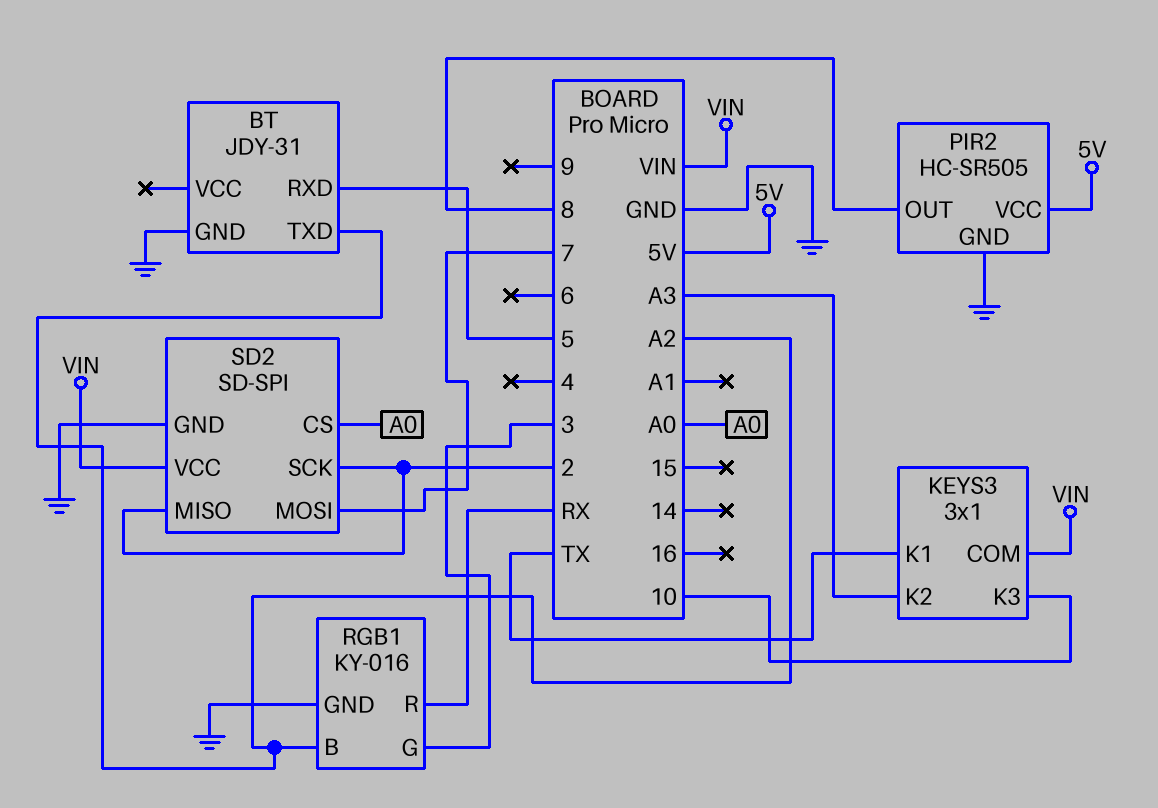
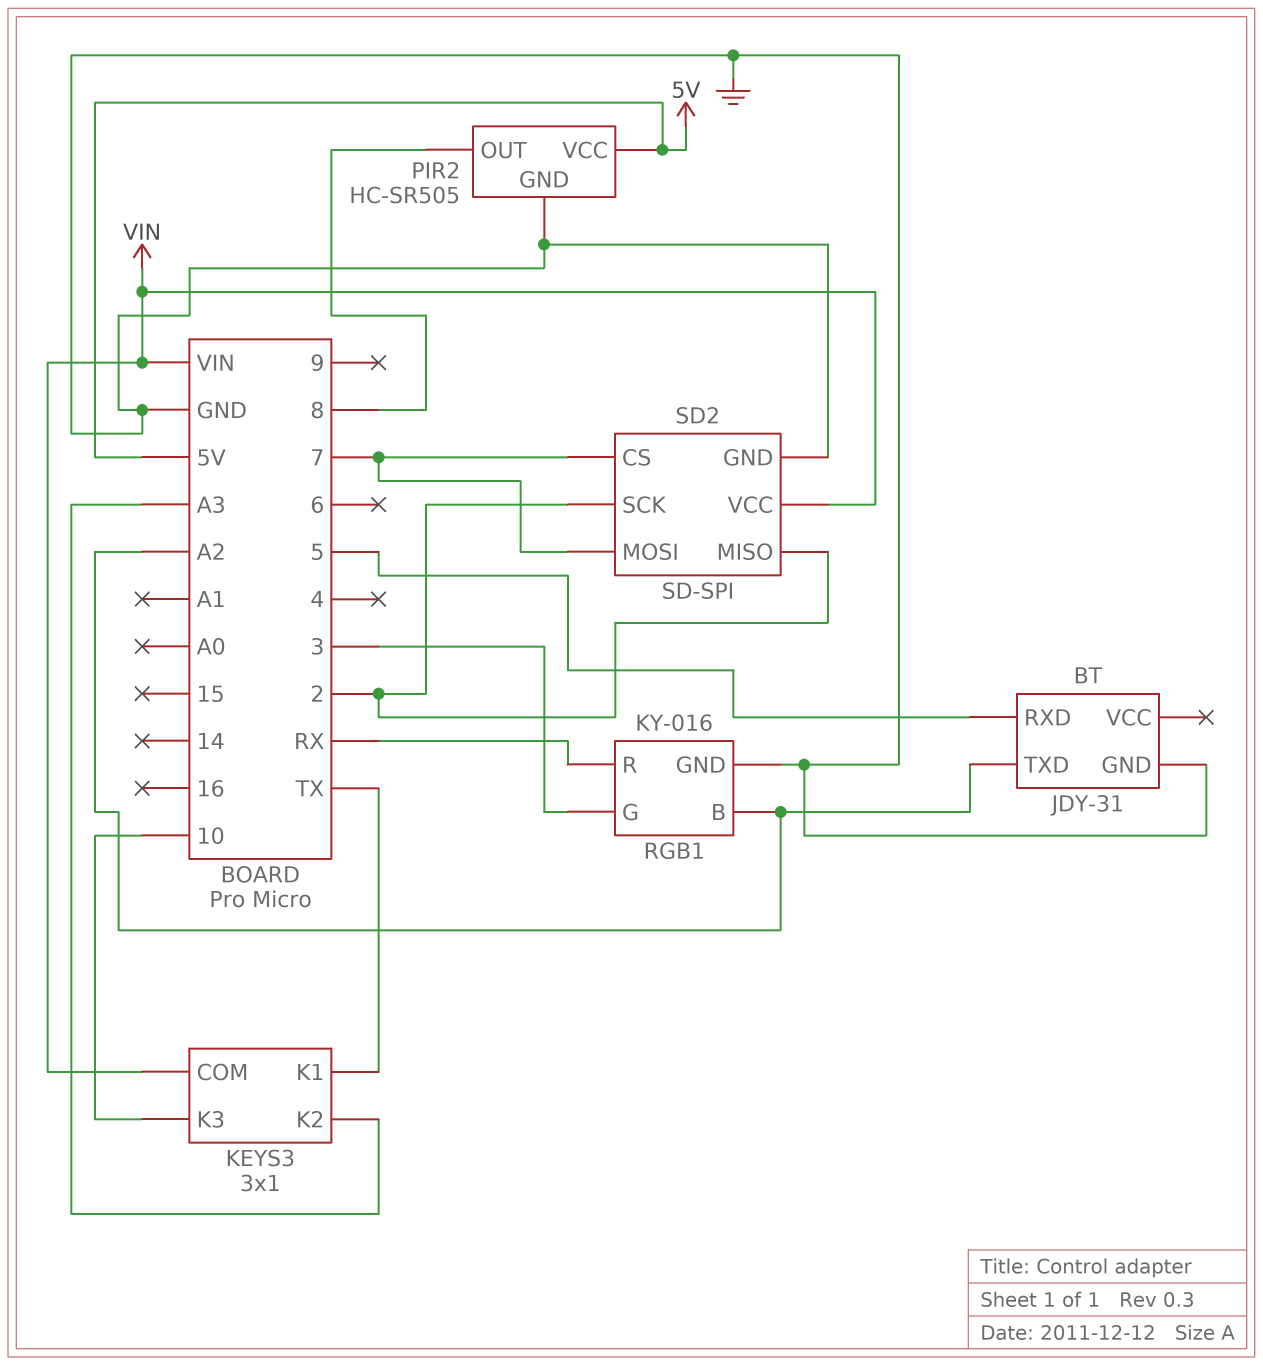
SD2 pin CS: A0 -> 7

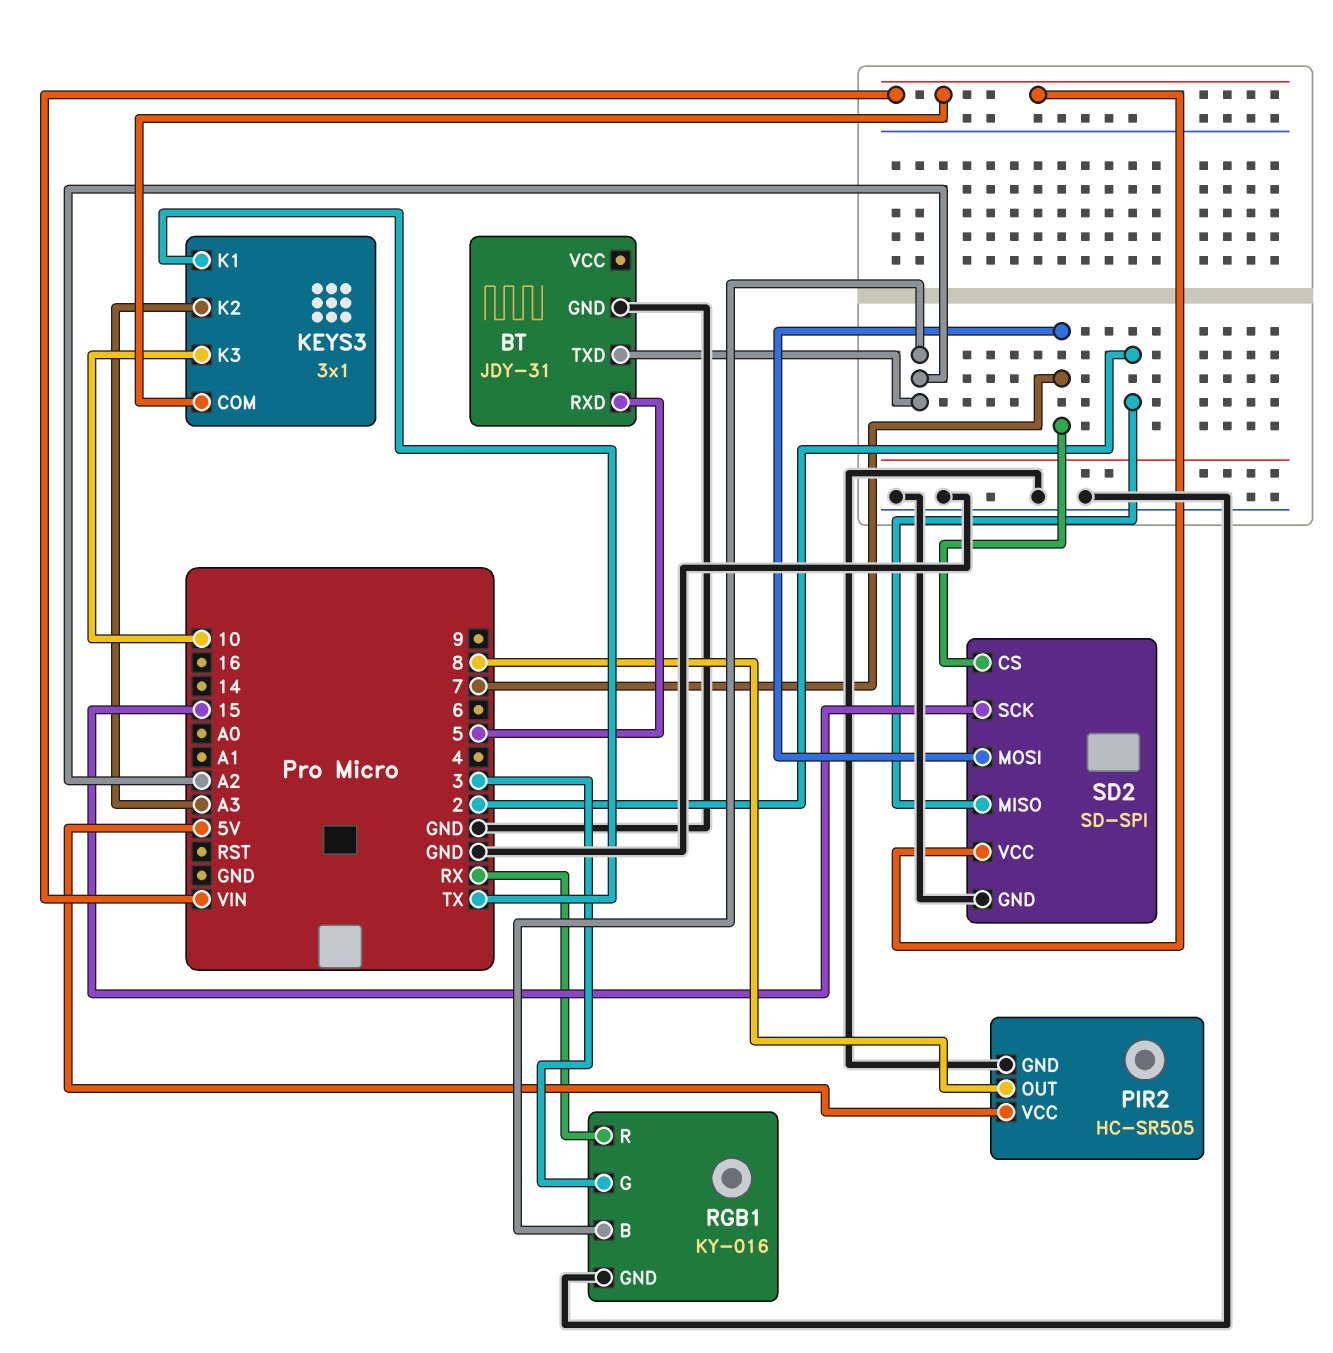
SD2 pin SCK: 2 -> 15

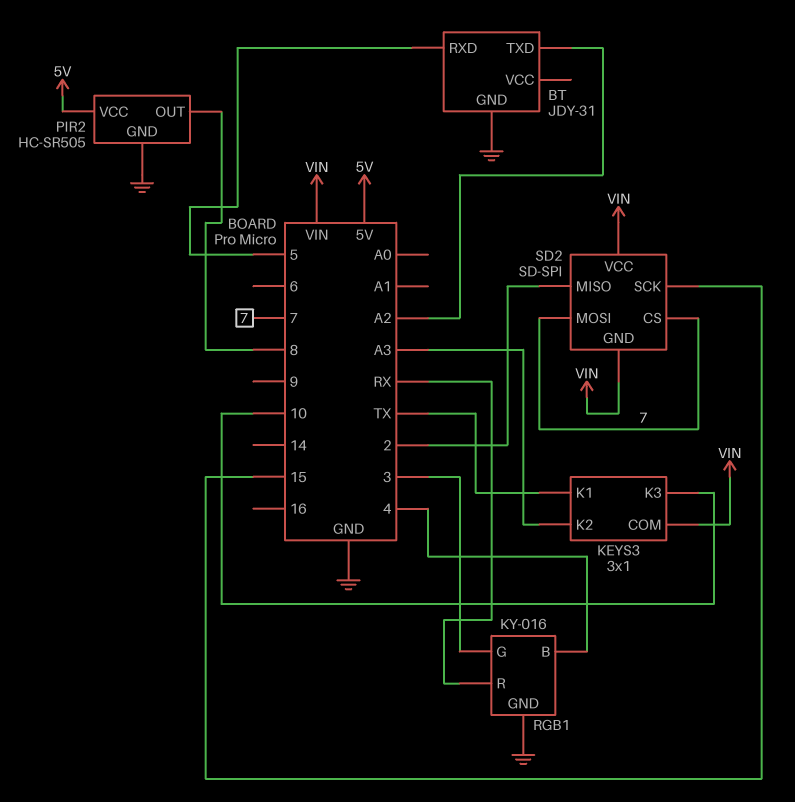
RGB1 pin B: A2 -> 4
SD2 pin GND: GND -> VIN

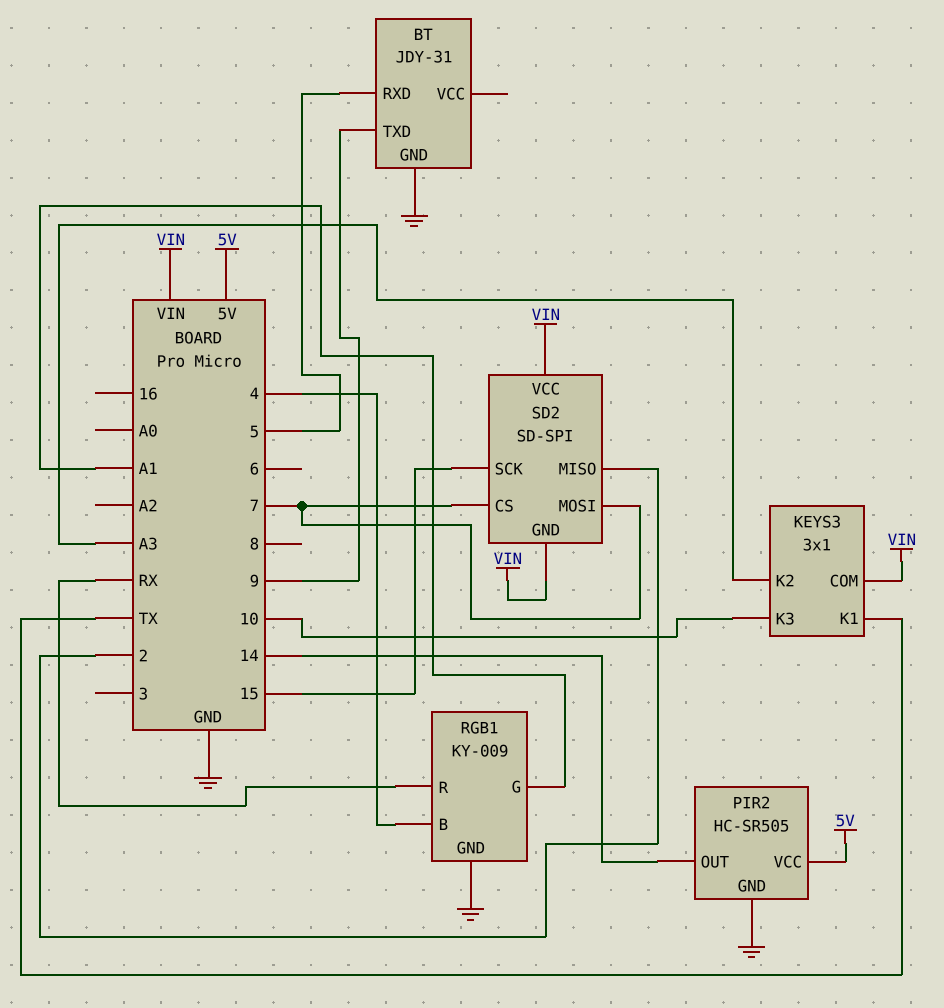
BT pin TXD: A2 -> 9
PIR2 pin OUT: 8 -> 14
RGB1: KY-016 -> KY-009
RGB1 pin G: 3 -> A1

